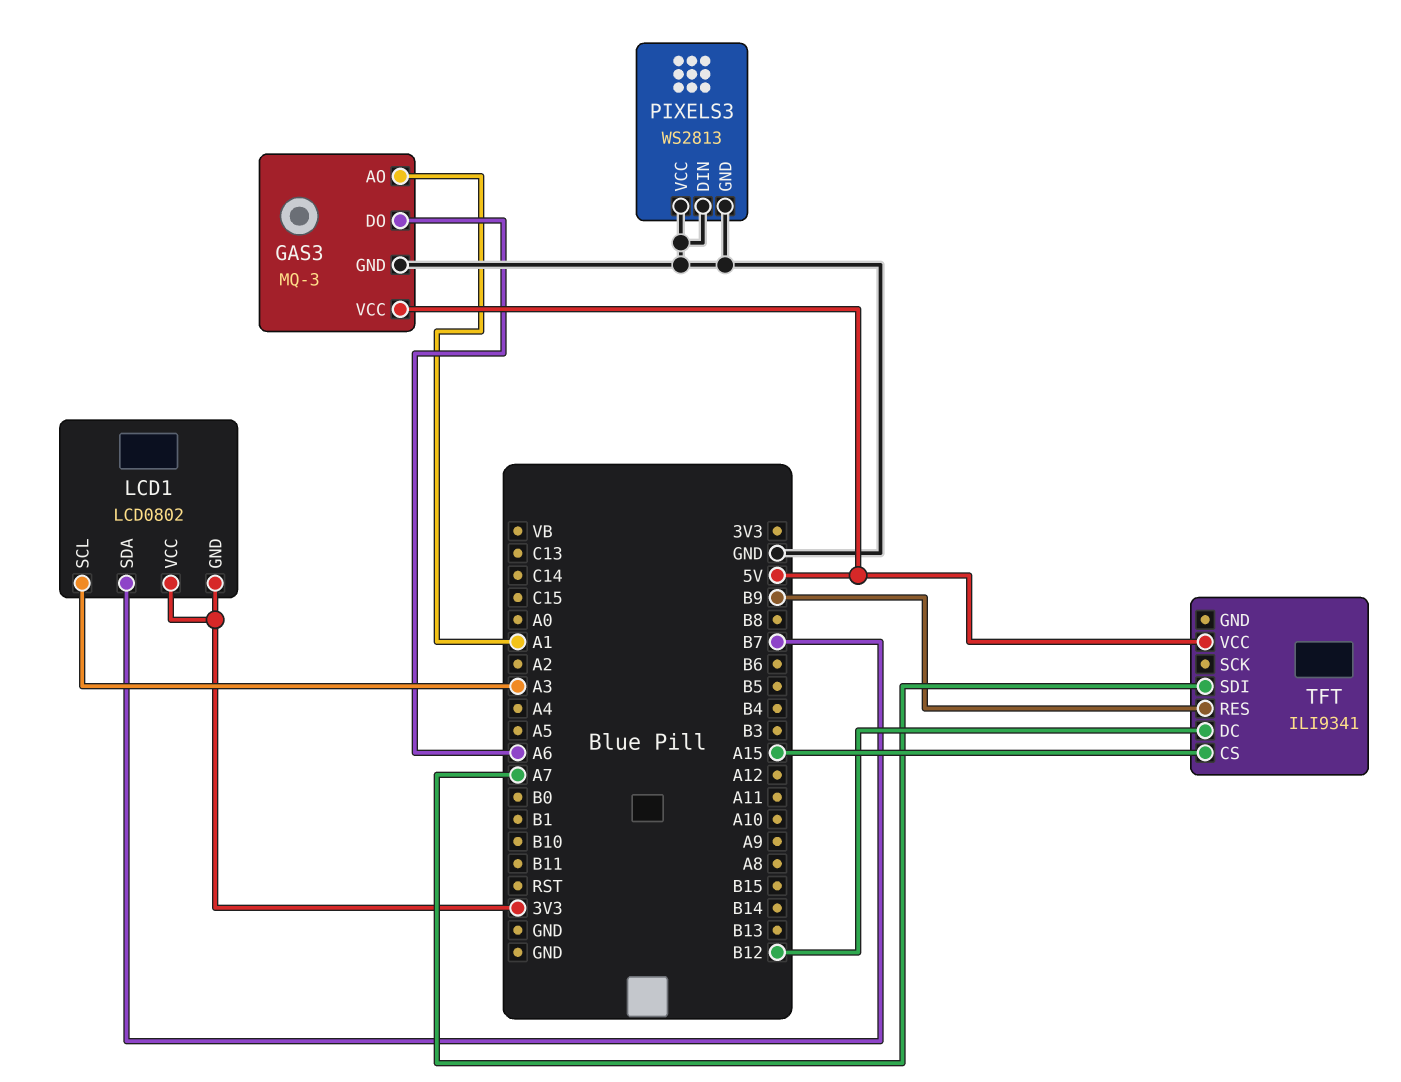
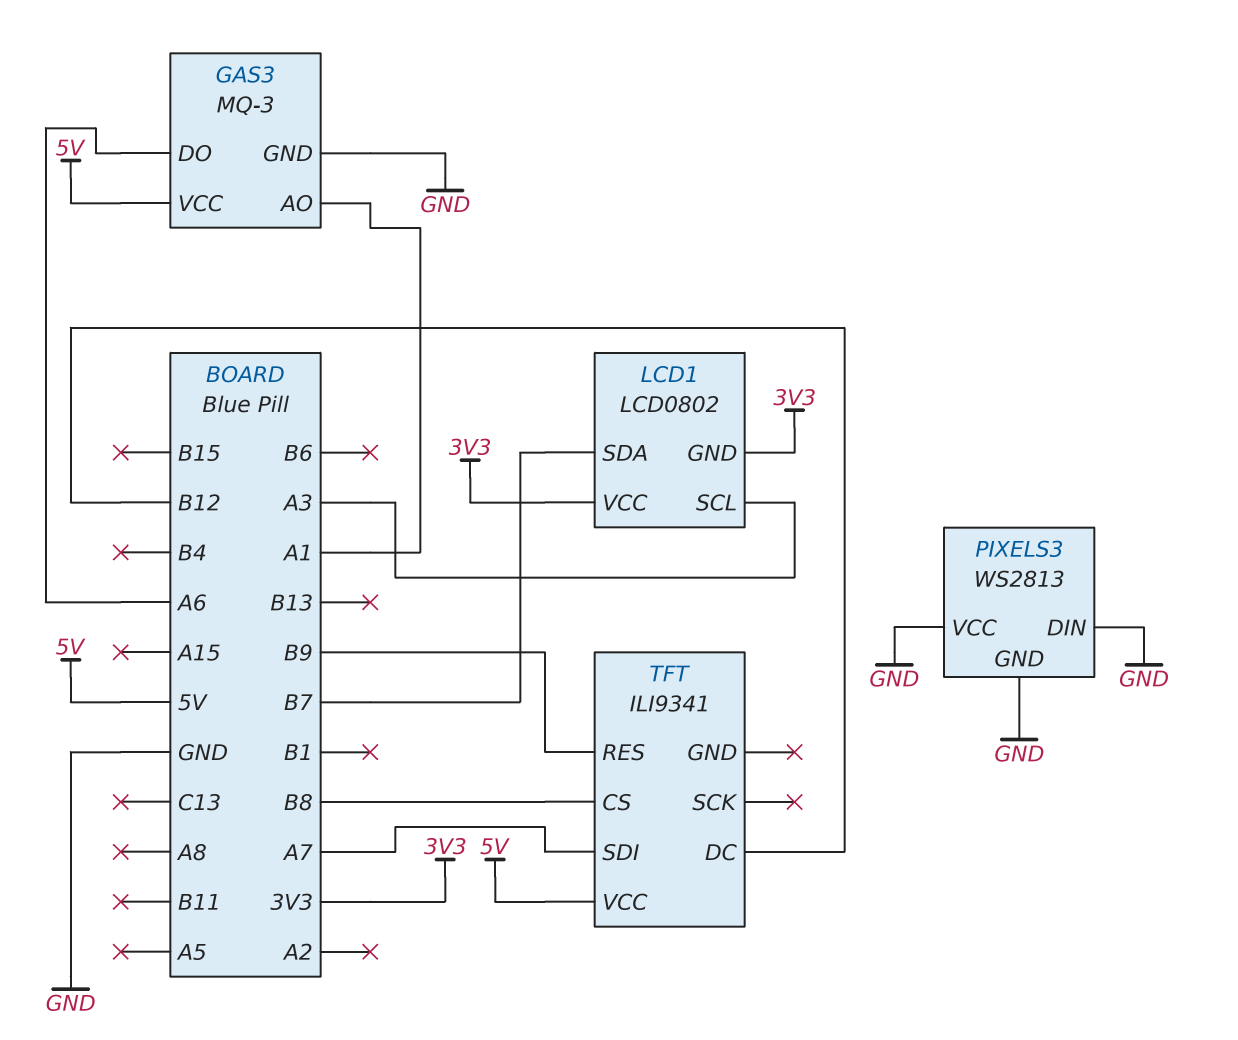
TFT pin CS: A15 -> B8

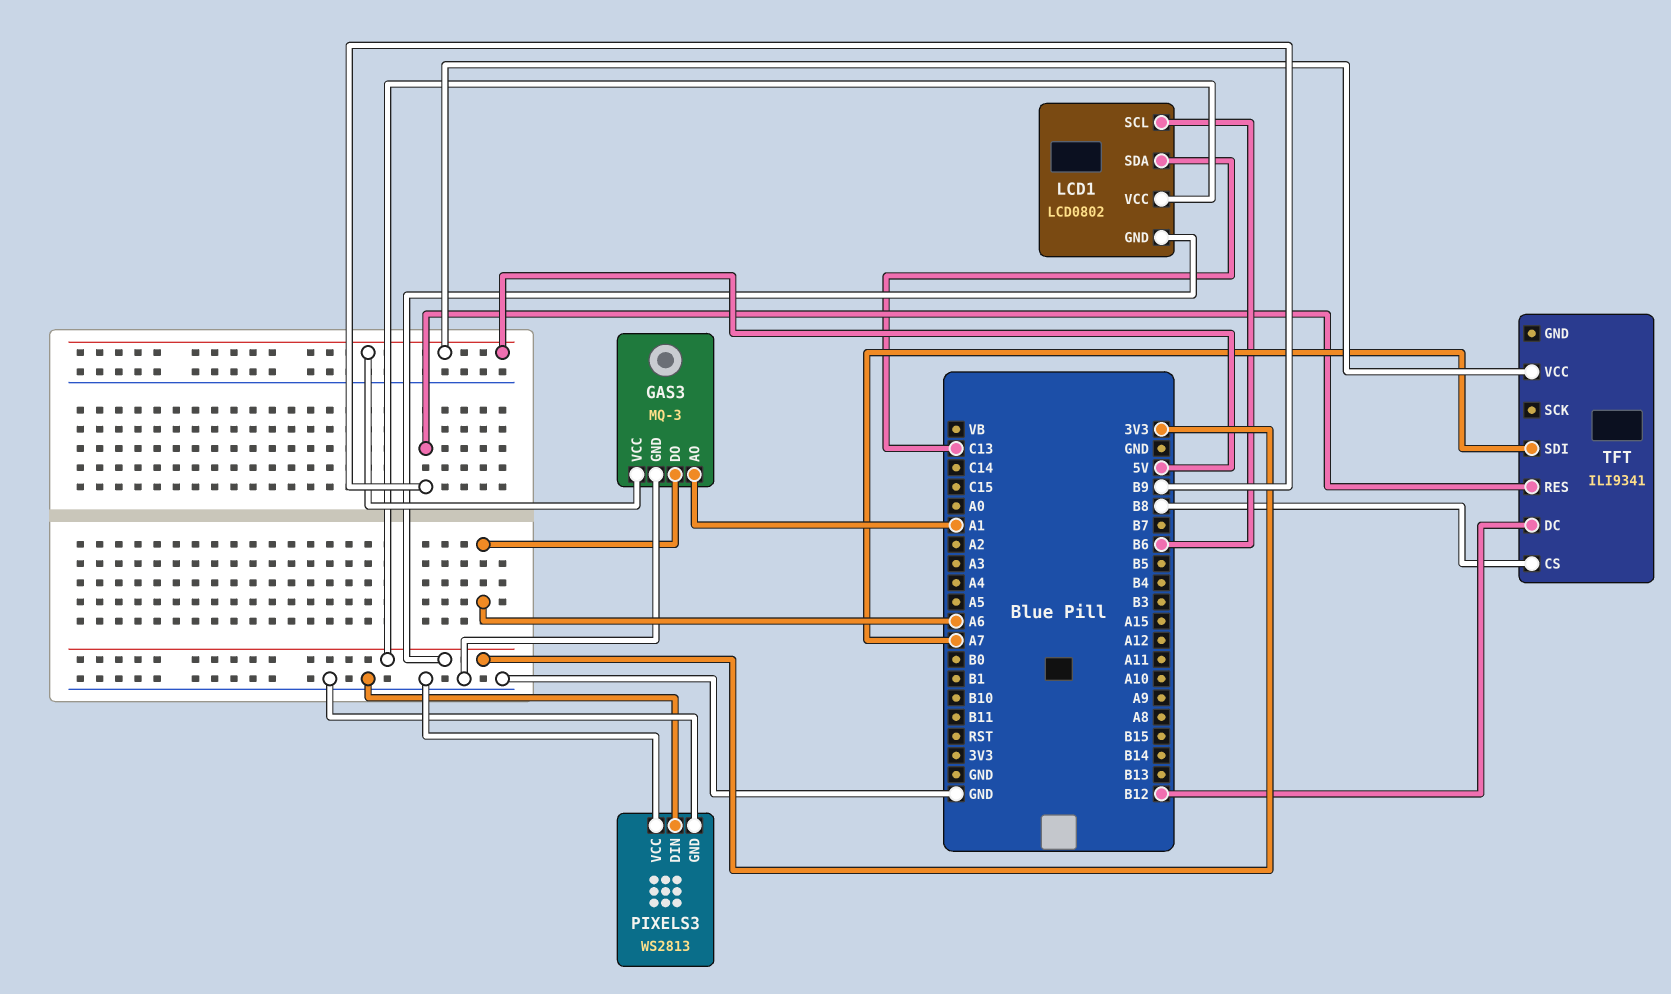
LCD1 pin SCL: A3 -> B6
LCD1 pin SDA: B7 -> C13

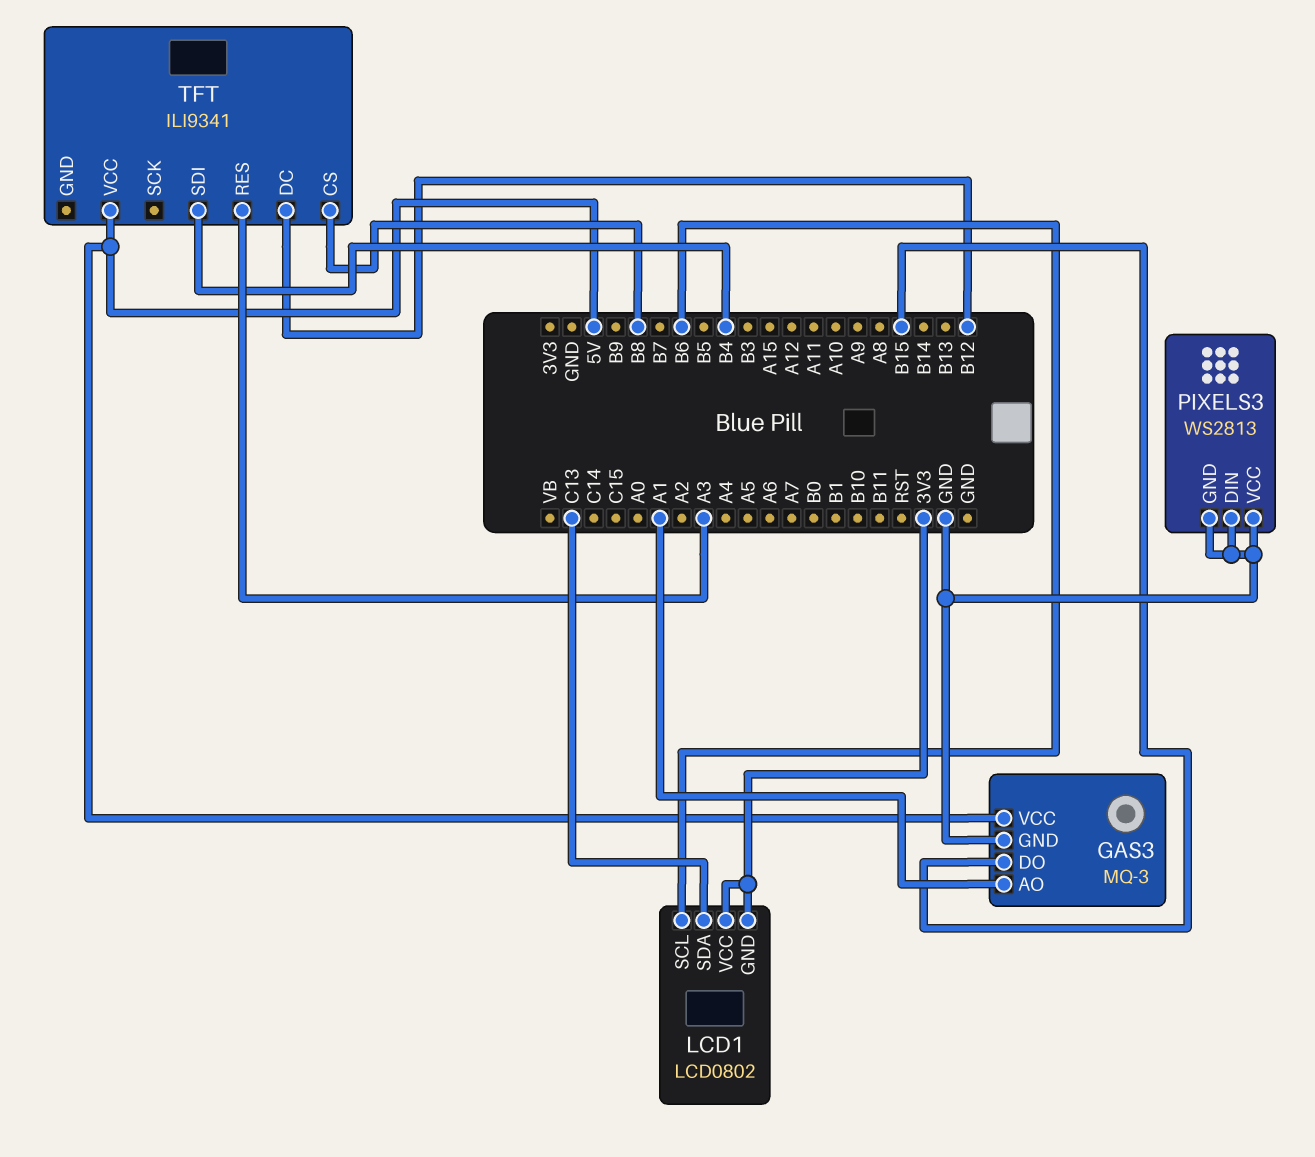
GAS3 pin DO: A6 -> B15
TFT pin RES: B9 -> A3
TFT pin SDI: A7 -> B4

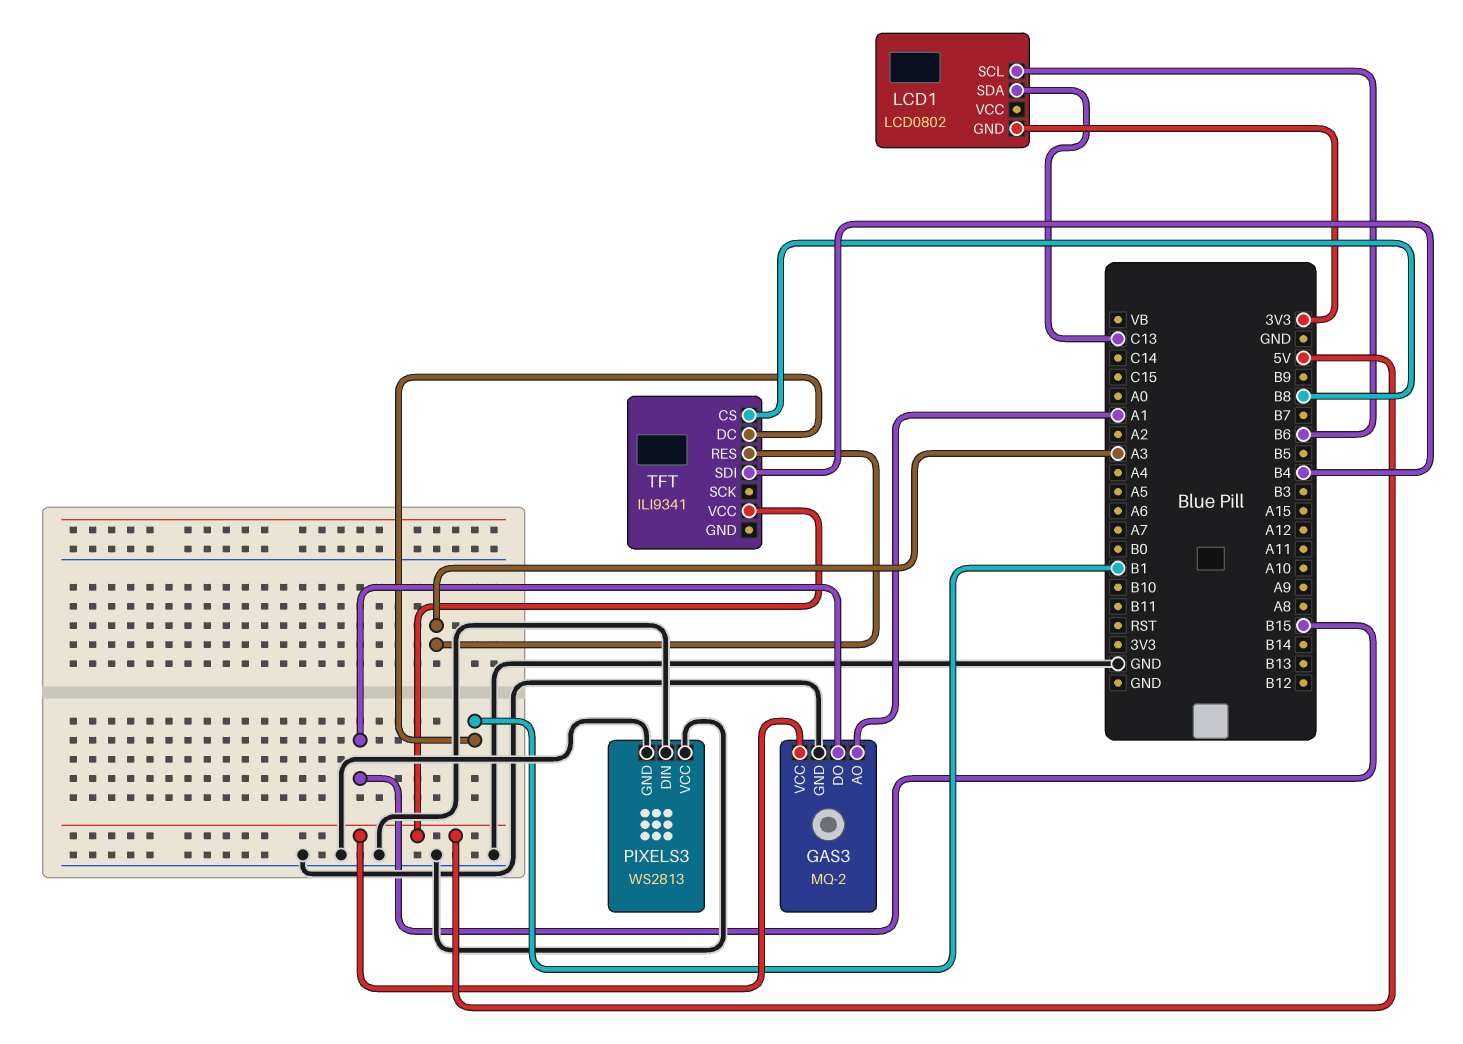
GAS3: MQ-3 -> MQ-2
LCD1 pin VCC: 3V3 -> none
TFT pin DC: B12 -> B1

